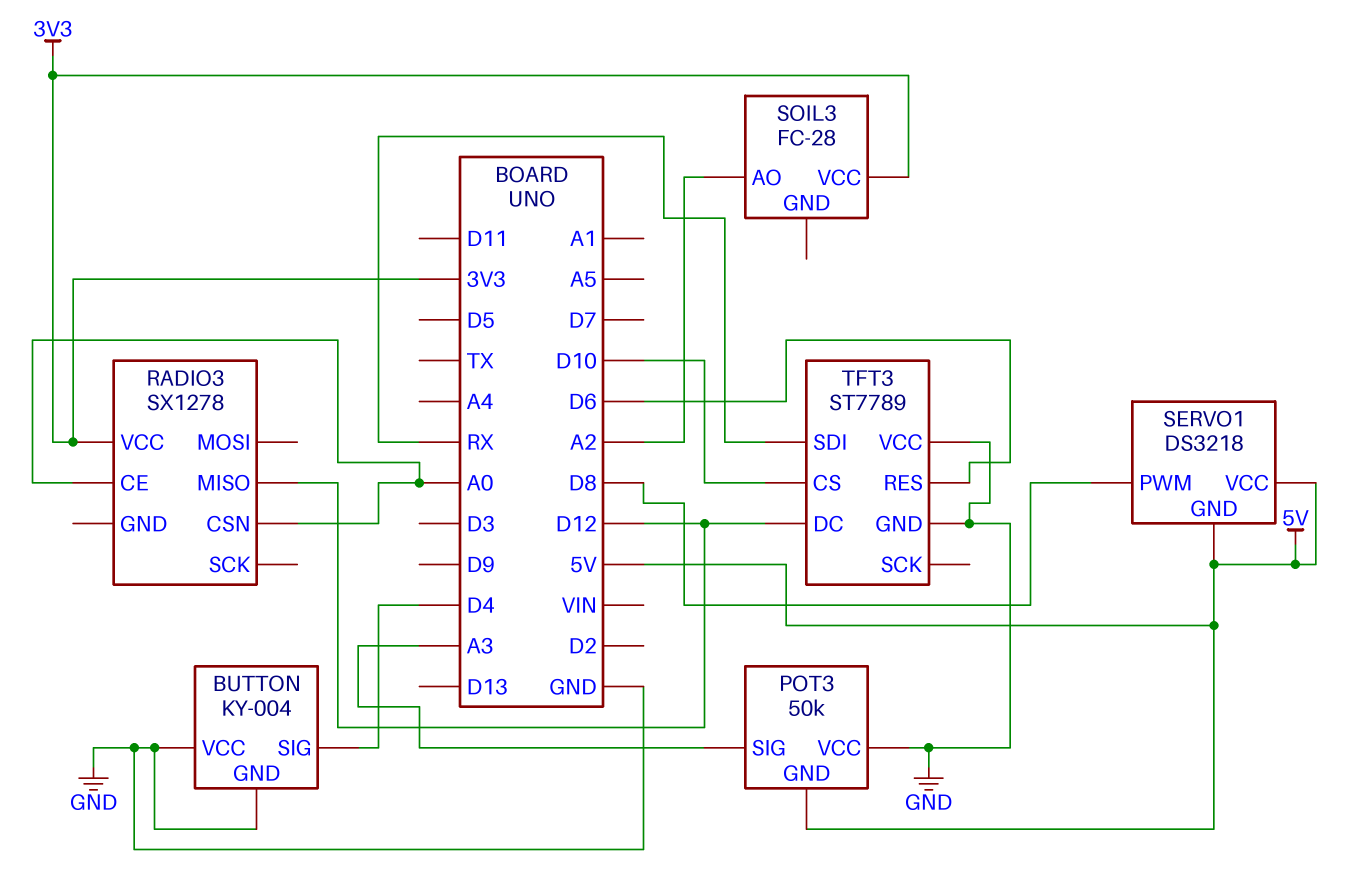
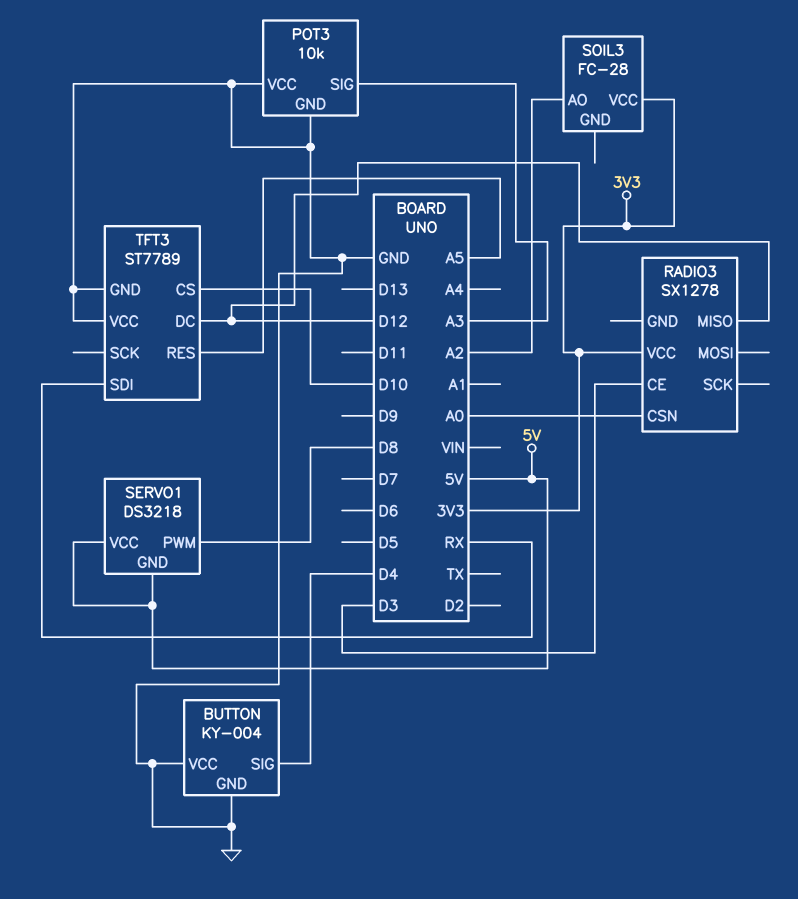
POT3: 50k -> 10k
POT3 pin GND: 5V -> GND
RADIO3 pin CE: A0 -> D3
TFT3 pin RES: D6 -> A5

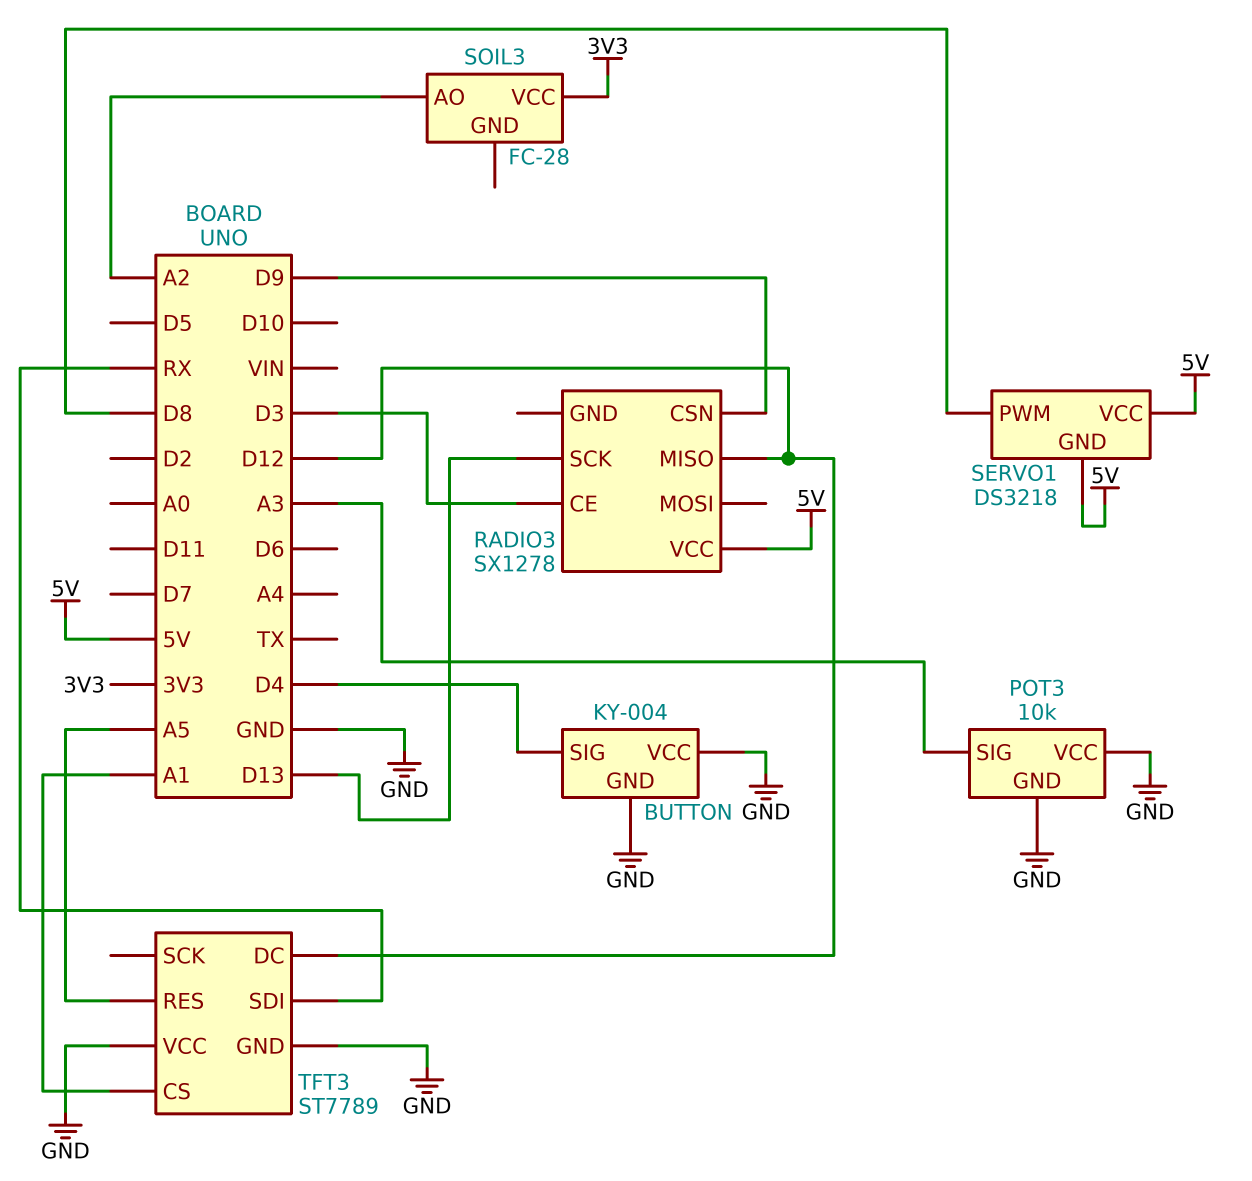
RADIO3 pin CSN: A0 -> D9
RADIO3 pin SCK: none -> D13
RADIO3 pin VCC: 3V3 -> 5V
TFT3 pin CS: D10 -> A1

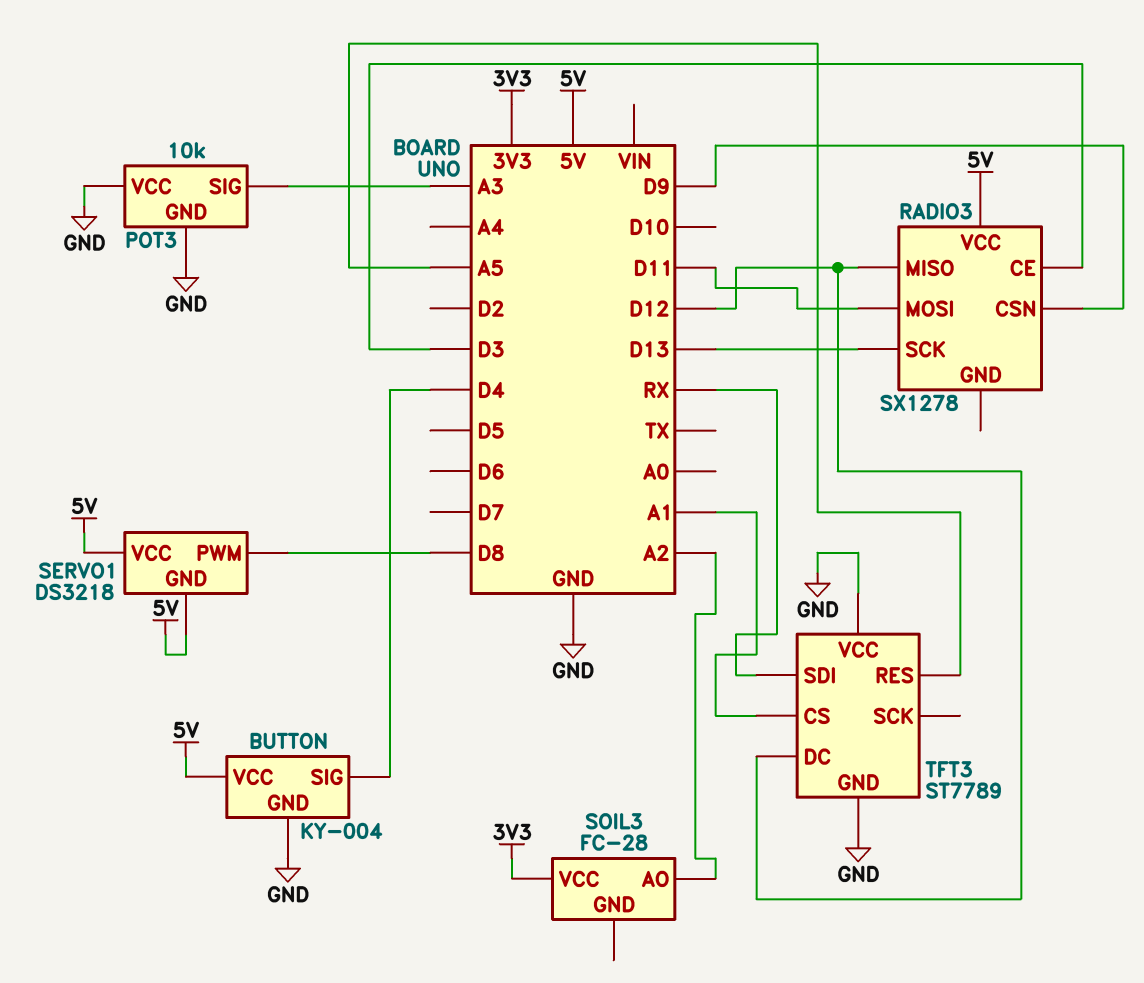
BUTTON pin VCC: GND -> 5V
RADIO3 pin MOSI: none -> D11

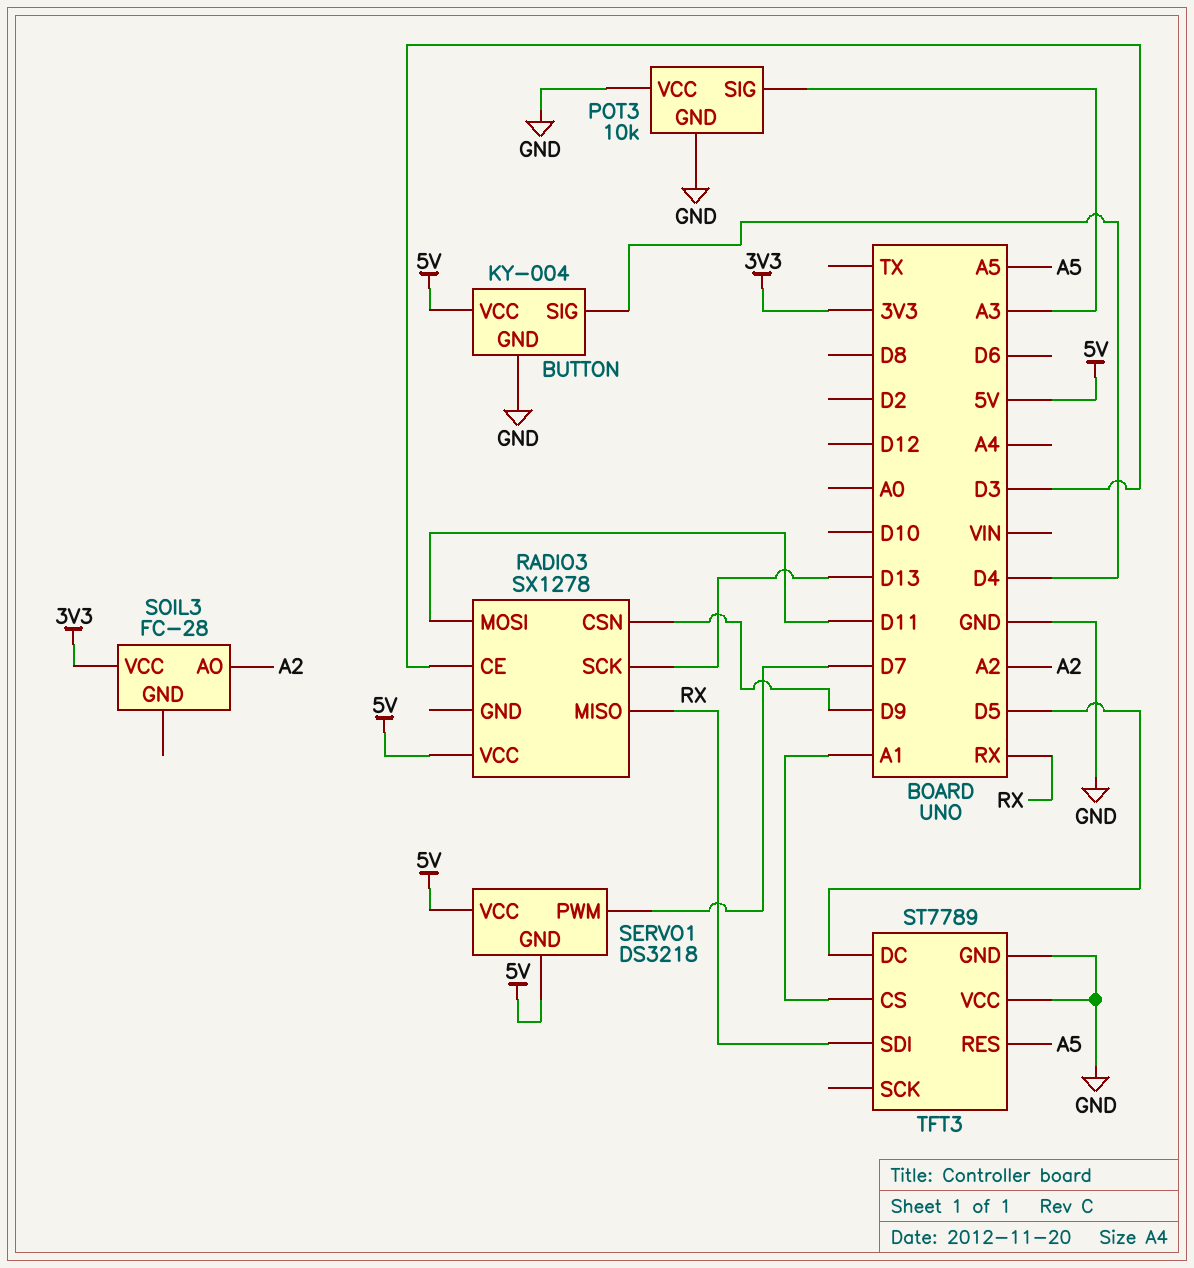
RADIO3 pin MISO: D12 -> RX
SERVO1 pin PWM: D8 -> D7
TFT3 pin DC: D12 -> D5

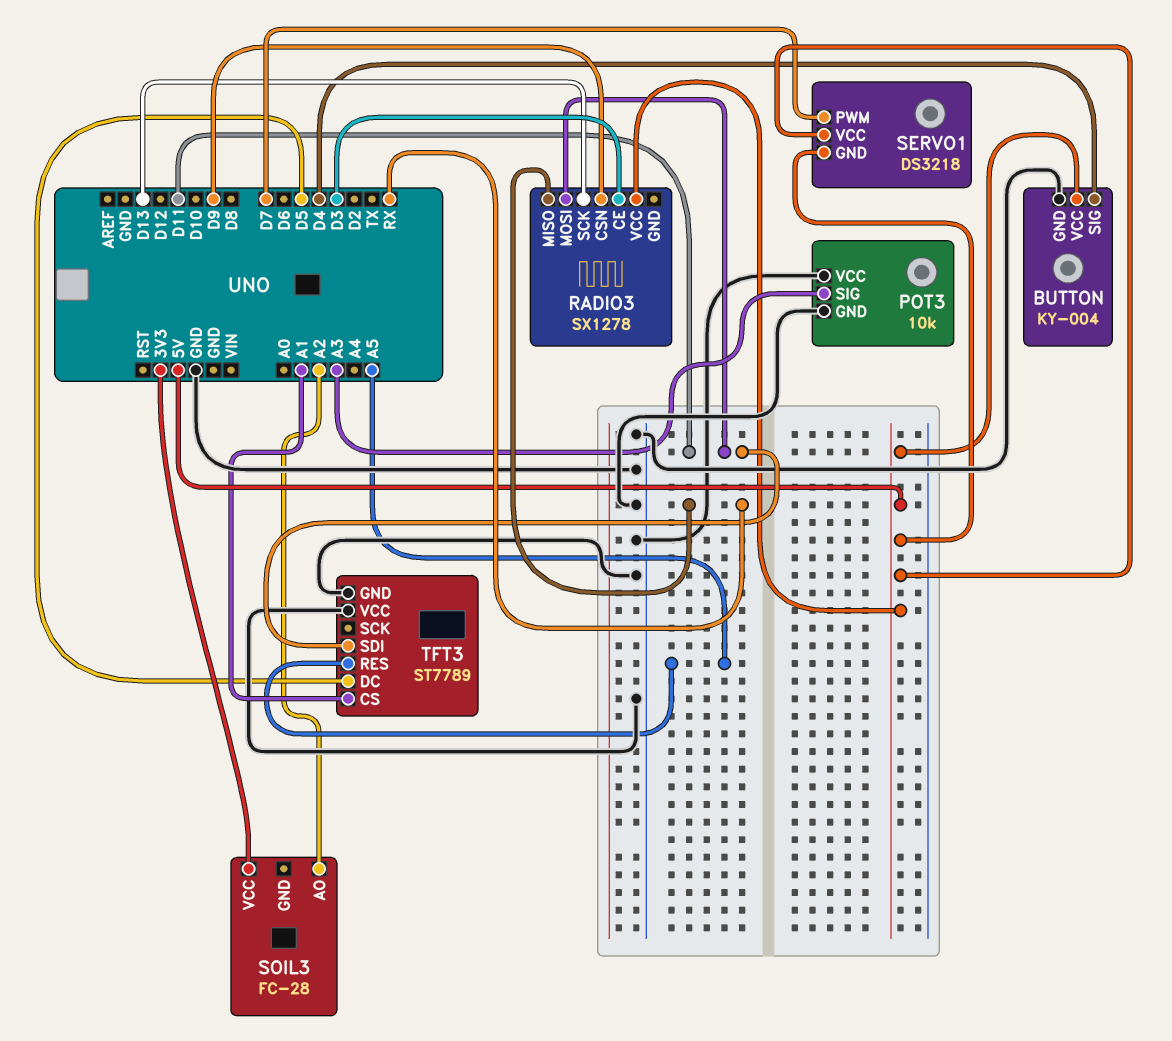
TFT3 pin SDI: RX -> D11

